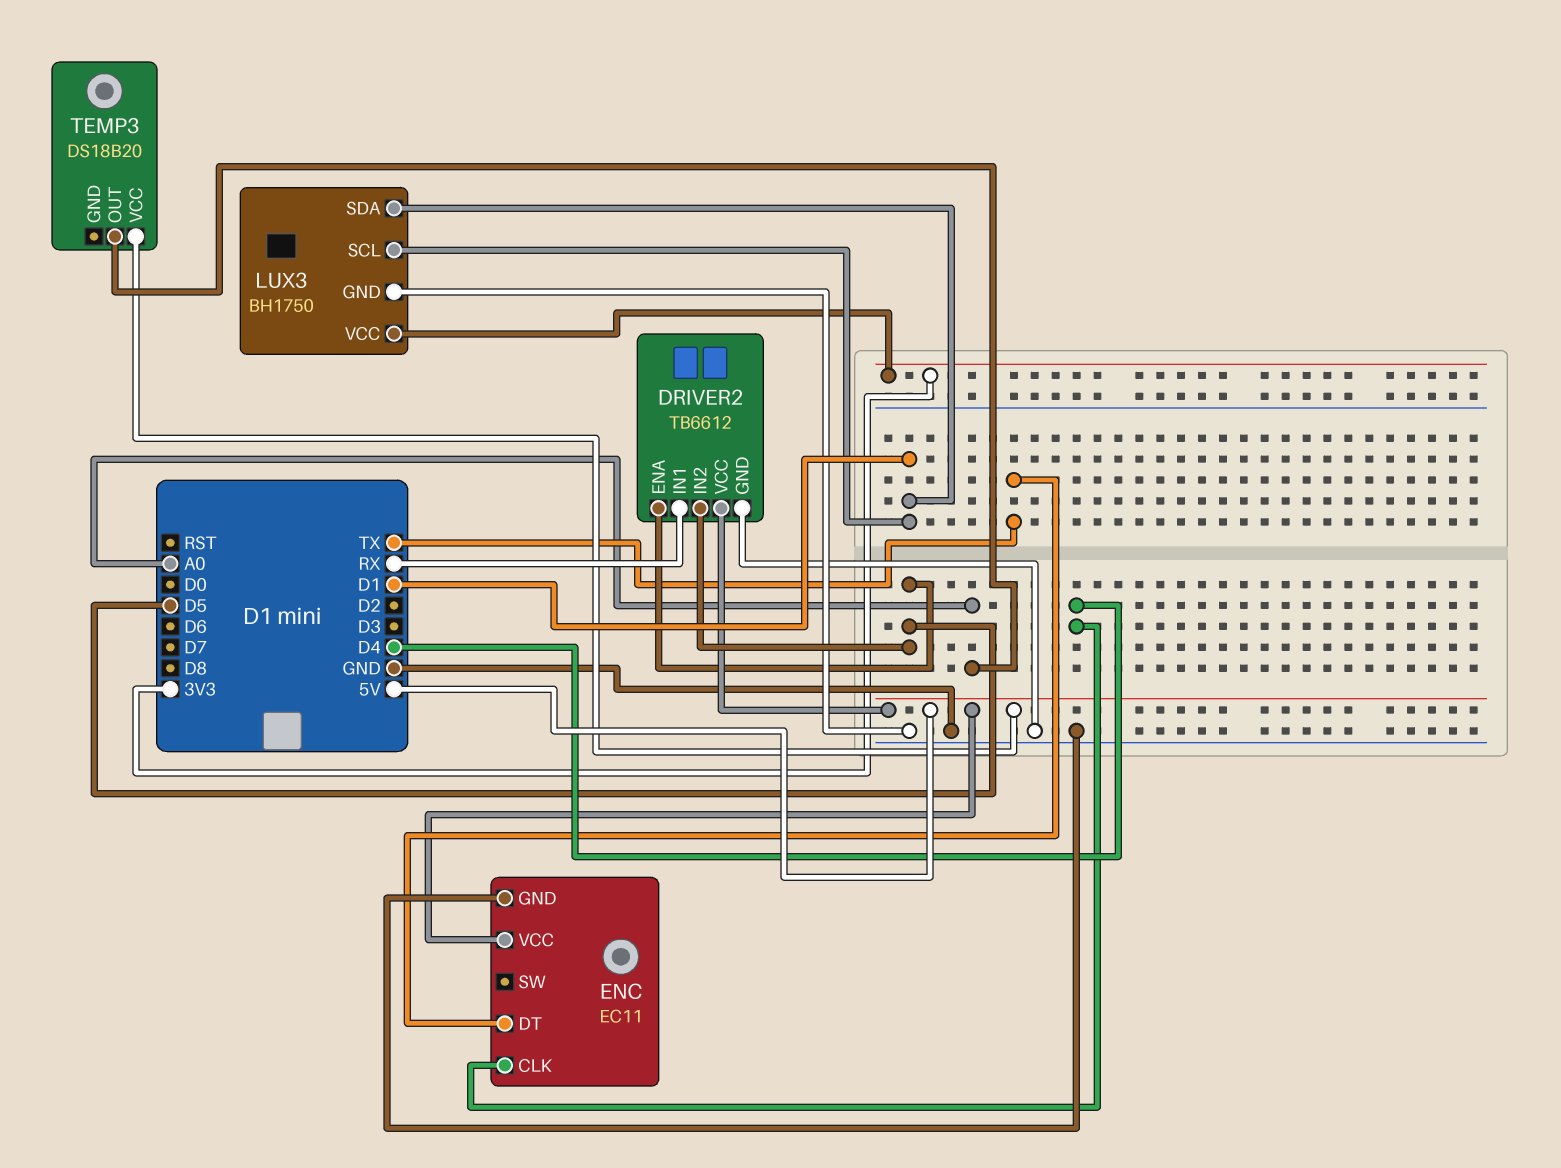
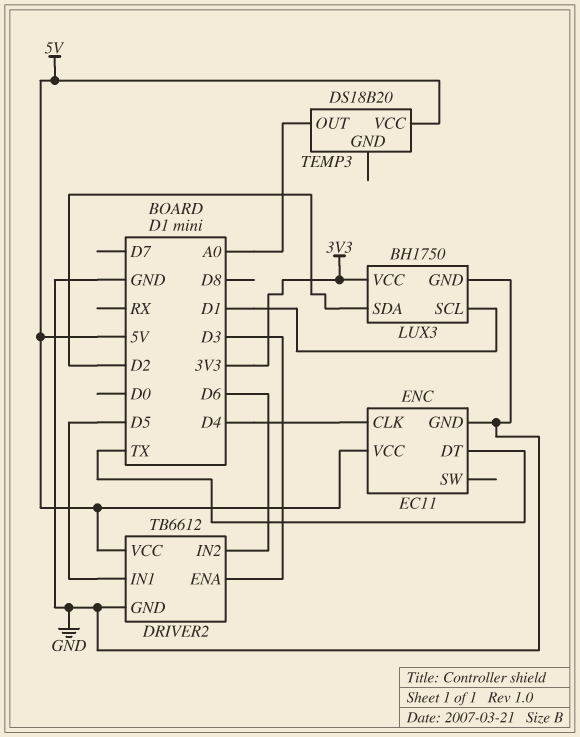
DRIVER2 pin ENA: D5 -> D3
DRIVER2 pin IN1: RX -> D5
DRIVER2 pin IN2: D5 -> D6
LUX3 pin SDA: D1 -> D2

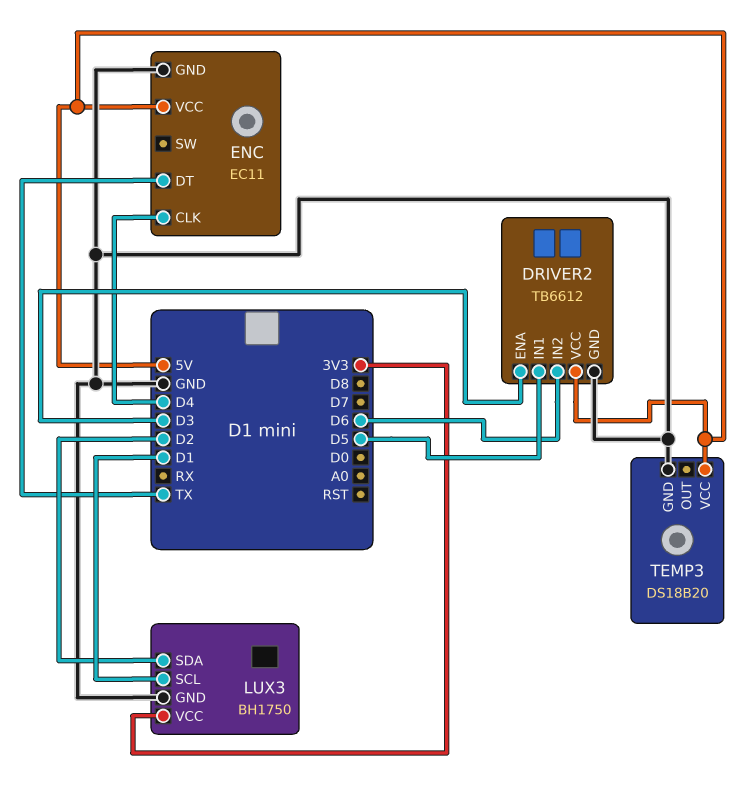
TEMP3 pin GND: none -> GND
TEMP3 pin OUT: A0 -> none

